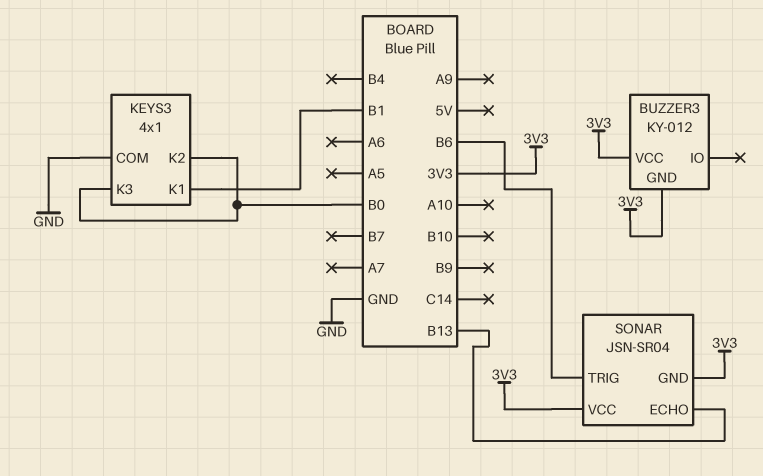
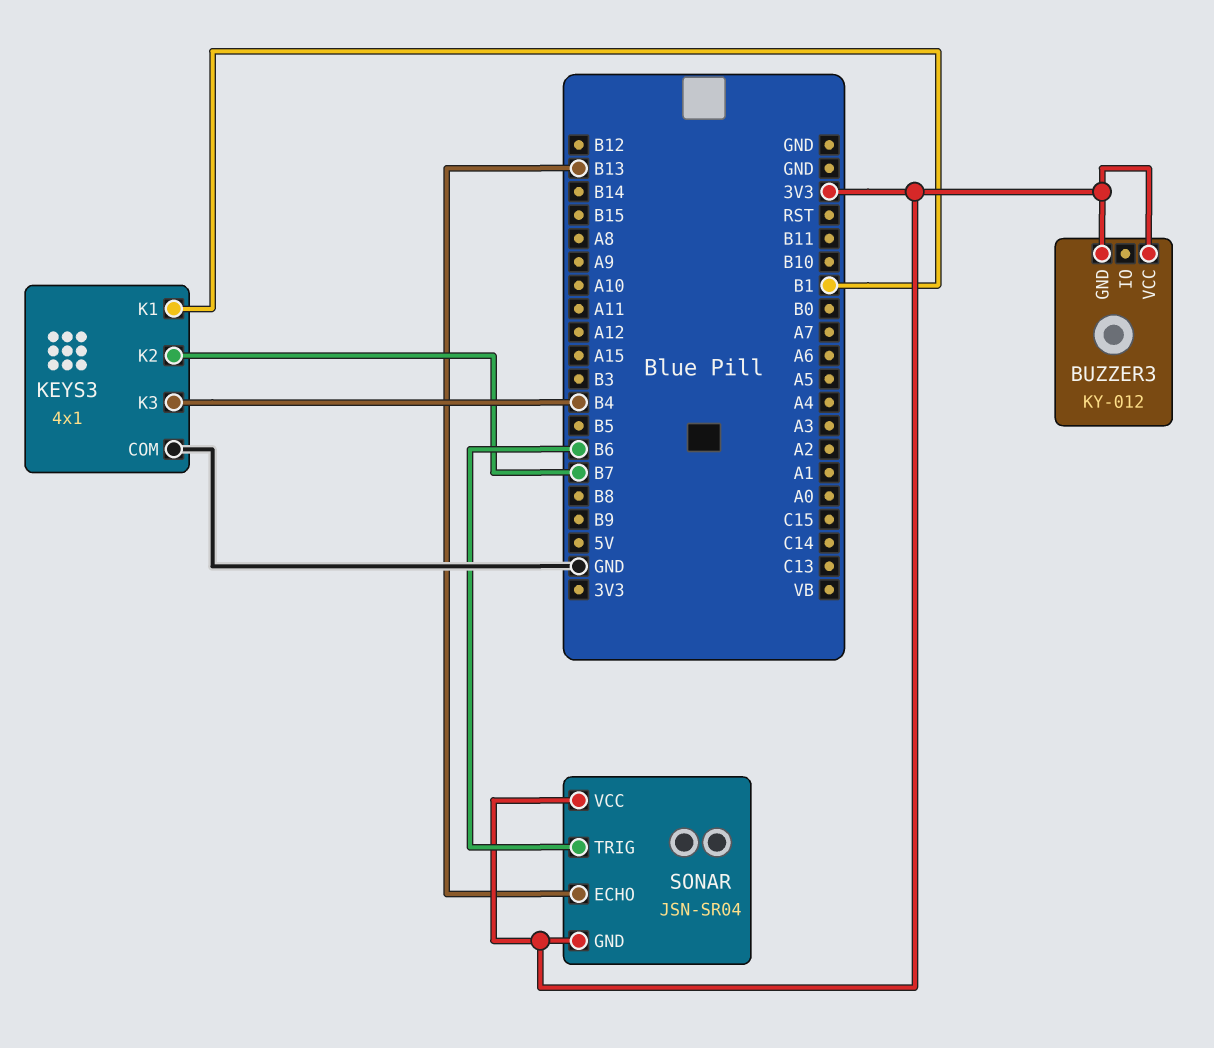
KEYS3 pin K2: B0 -> B7
KEYS3 pin K3: B0 -> B4

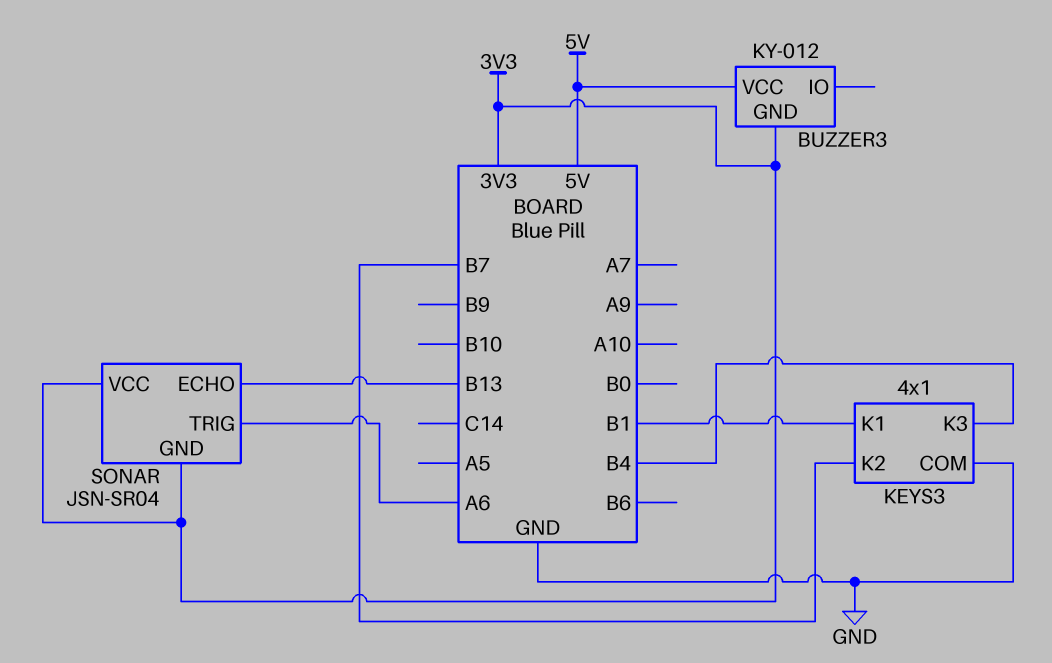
BUZZER3 pin VCC: 3V3 -> 5V
SONAR pin TRIG: B6 -> A6

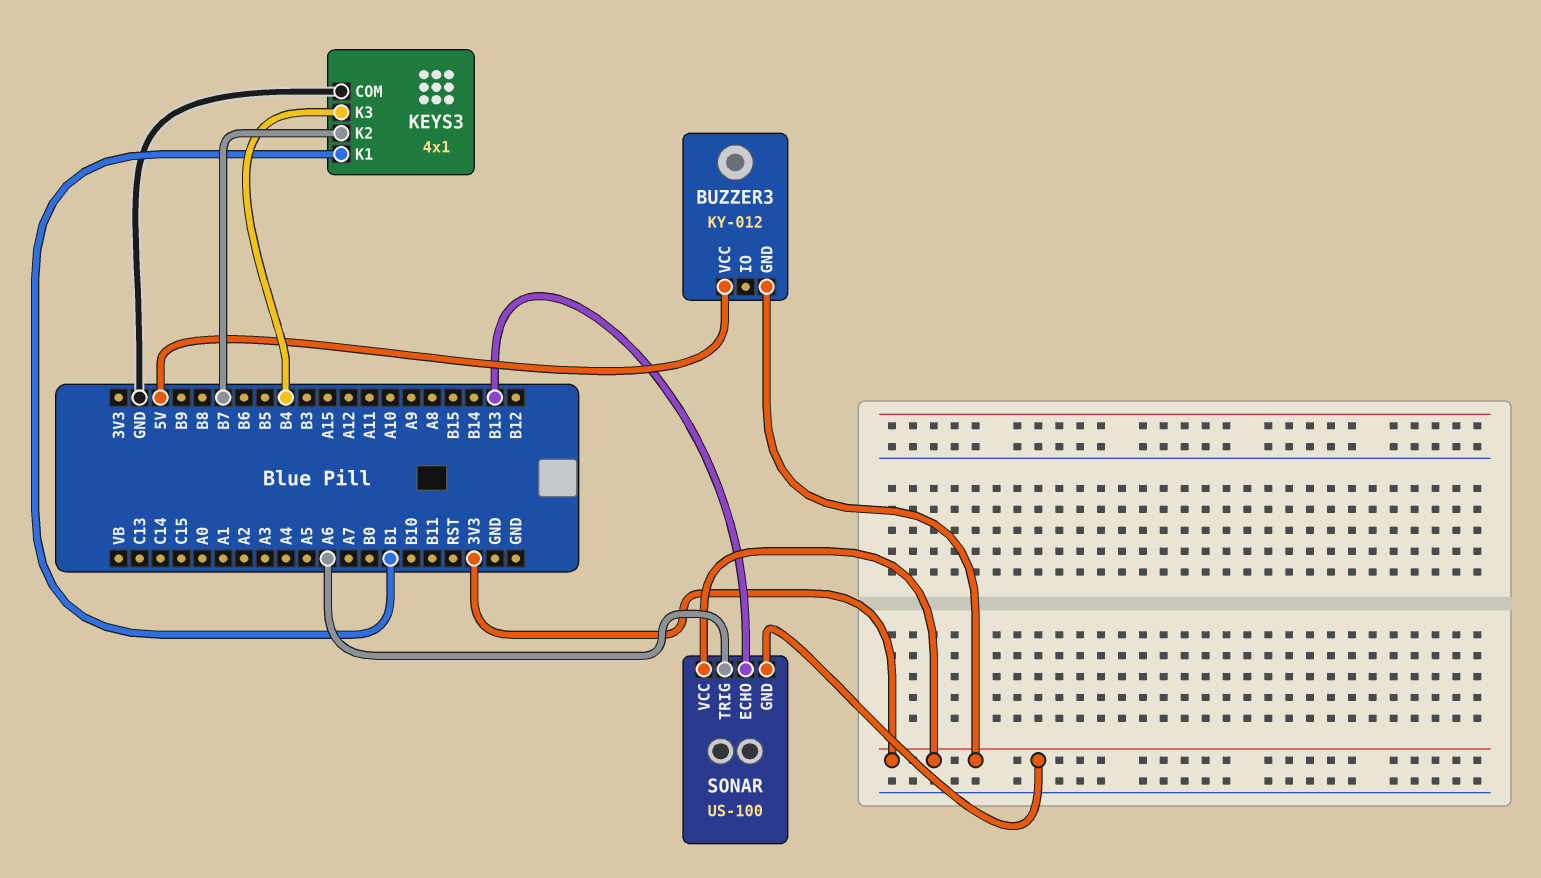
SONAR: JSN-SR04 -> US-100

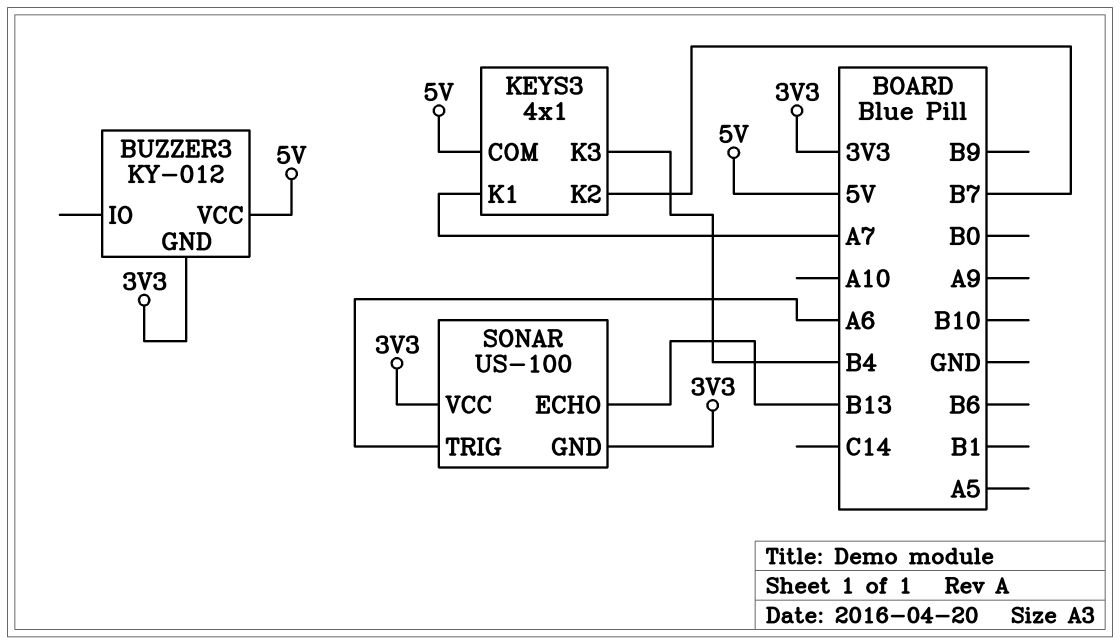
KEYS3 pin COM: GND -> 5V
KEYS3 pin K1: B1 -> A7

